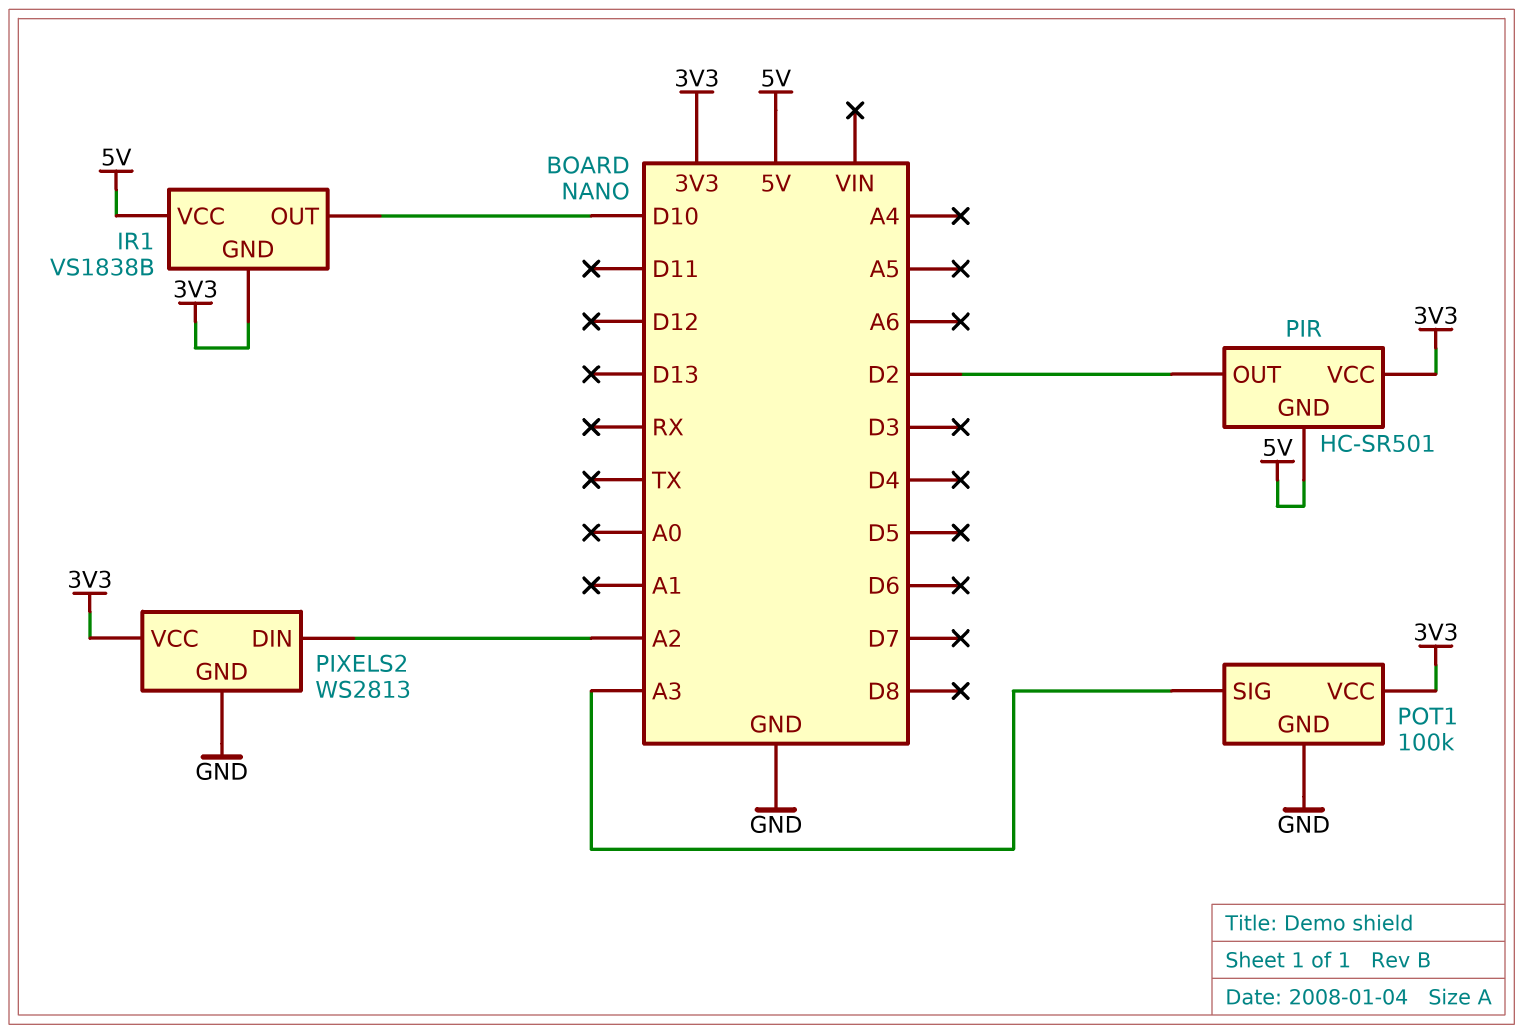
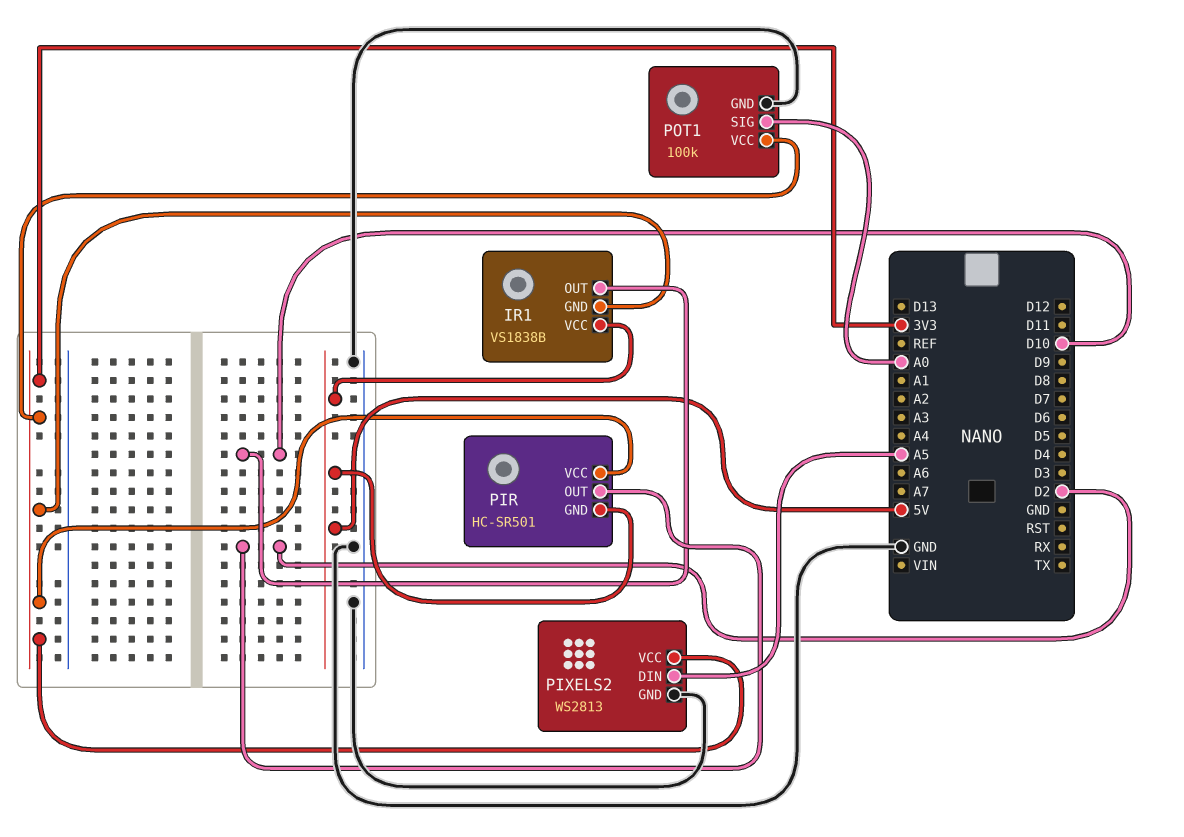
PIXELS2 pin DIN: A2 -> A5
POT1 pin SIG: A3 -> A0

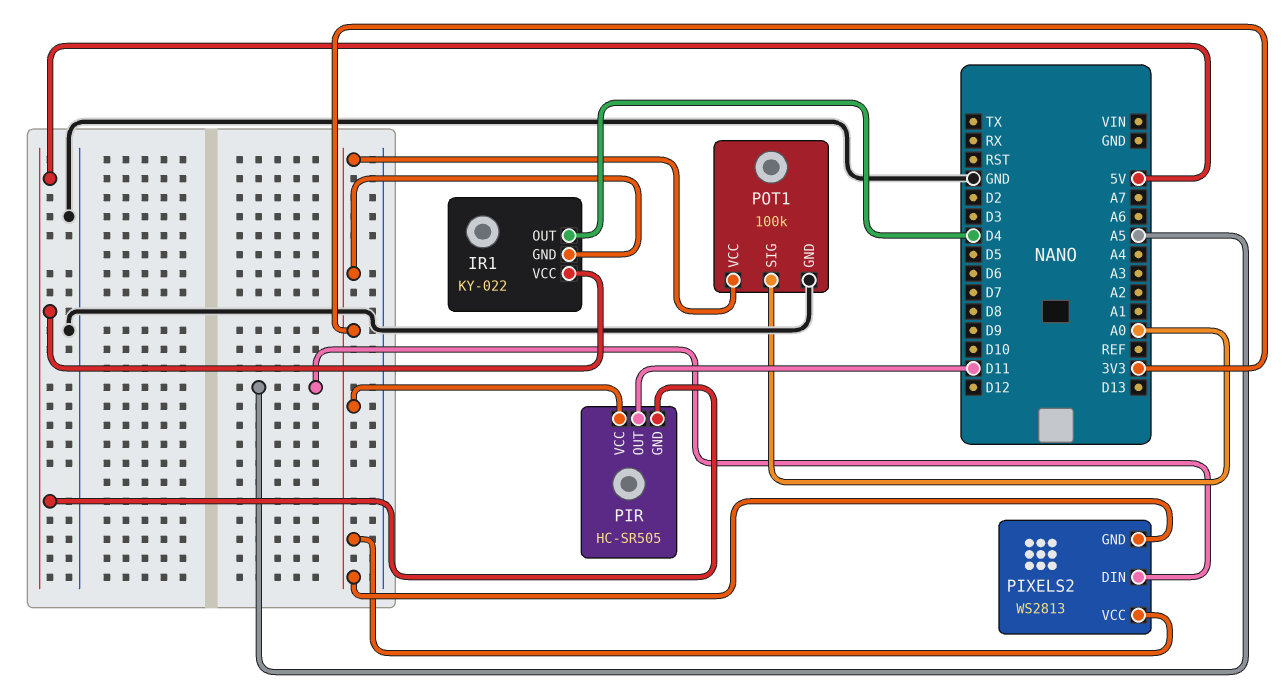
IR1: VS1838B -> KY-022
IR1 pin OUT: D10 -> D4
PIR: HC-SR501 -> HC-SR505
PIR pin OUT: D2 -> D11
PIXELS2 pin GND: GND -> 3V3

